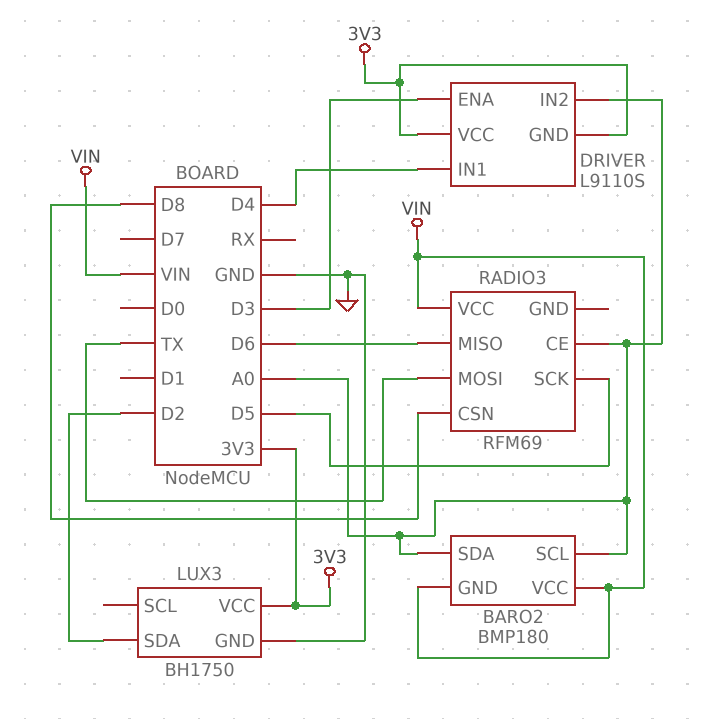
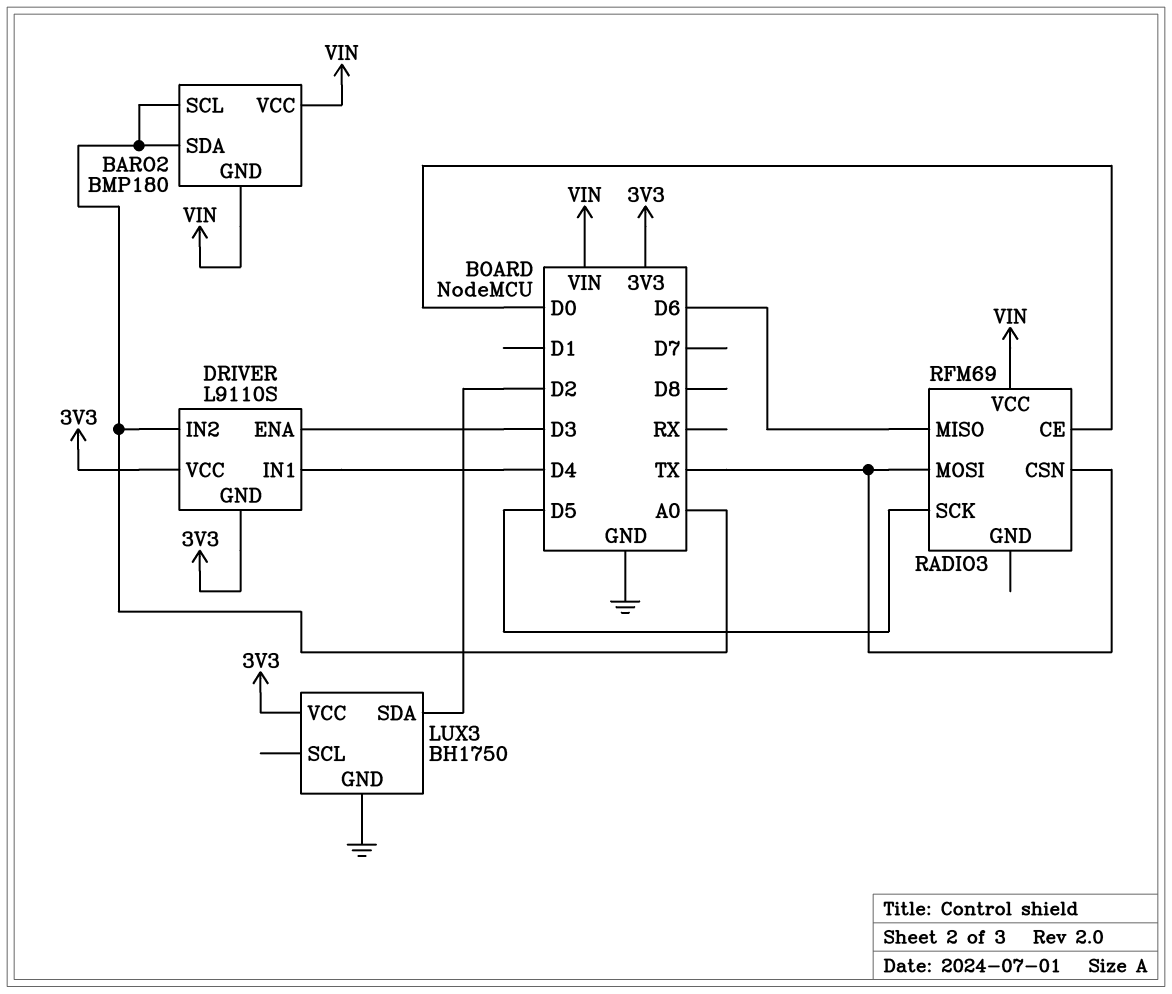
RADIO3 pin CE: A0 -> D0
RADIO3 pin CSN: D8 -> TX

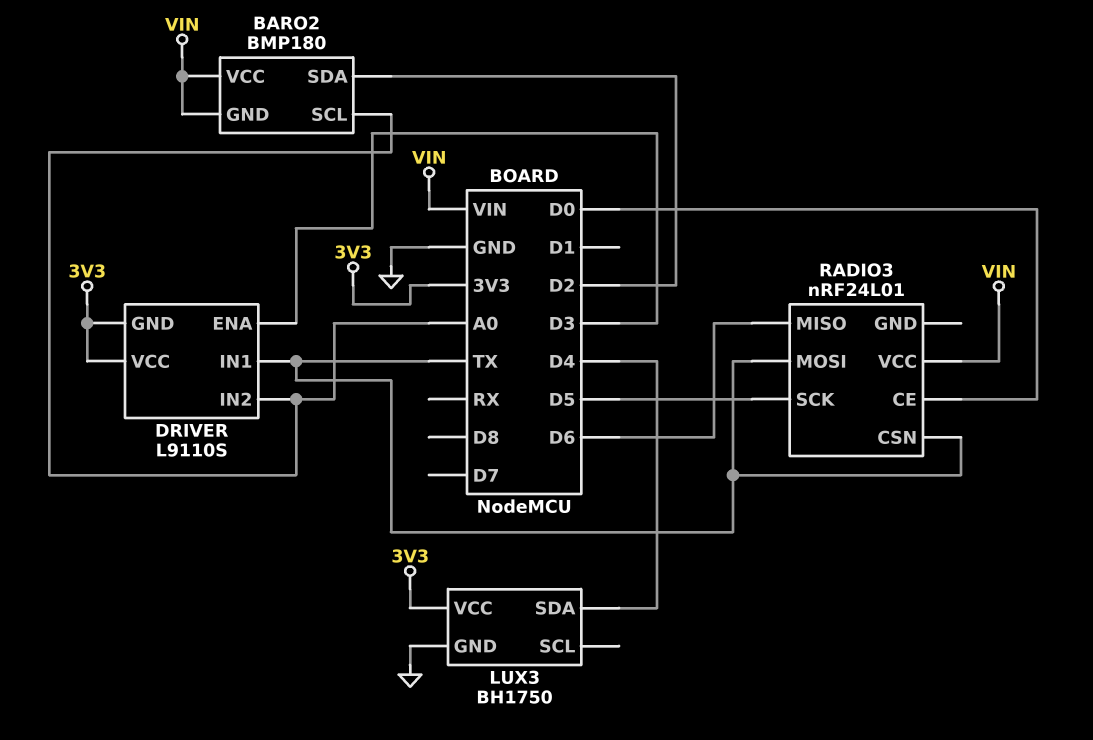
BARO2 pin SDA: A0 -> D2
DRIVER pin IN1: D4 -> TX
LUX3 pin SDA: D2 -> D4
RADIO3: RFM69 -> nRF24L01

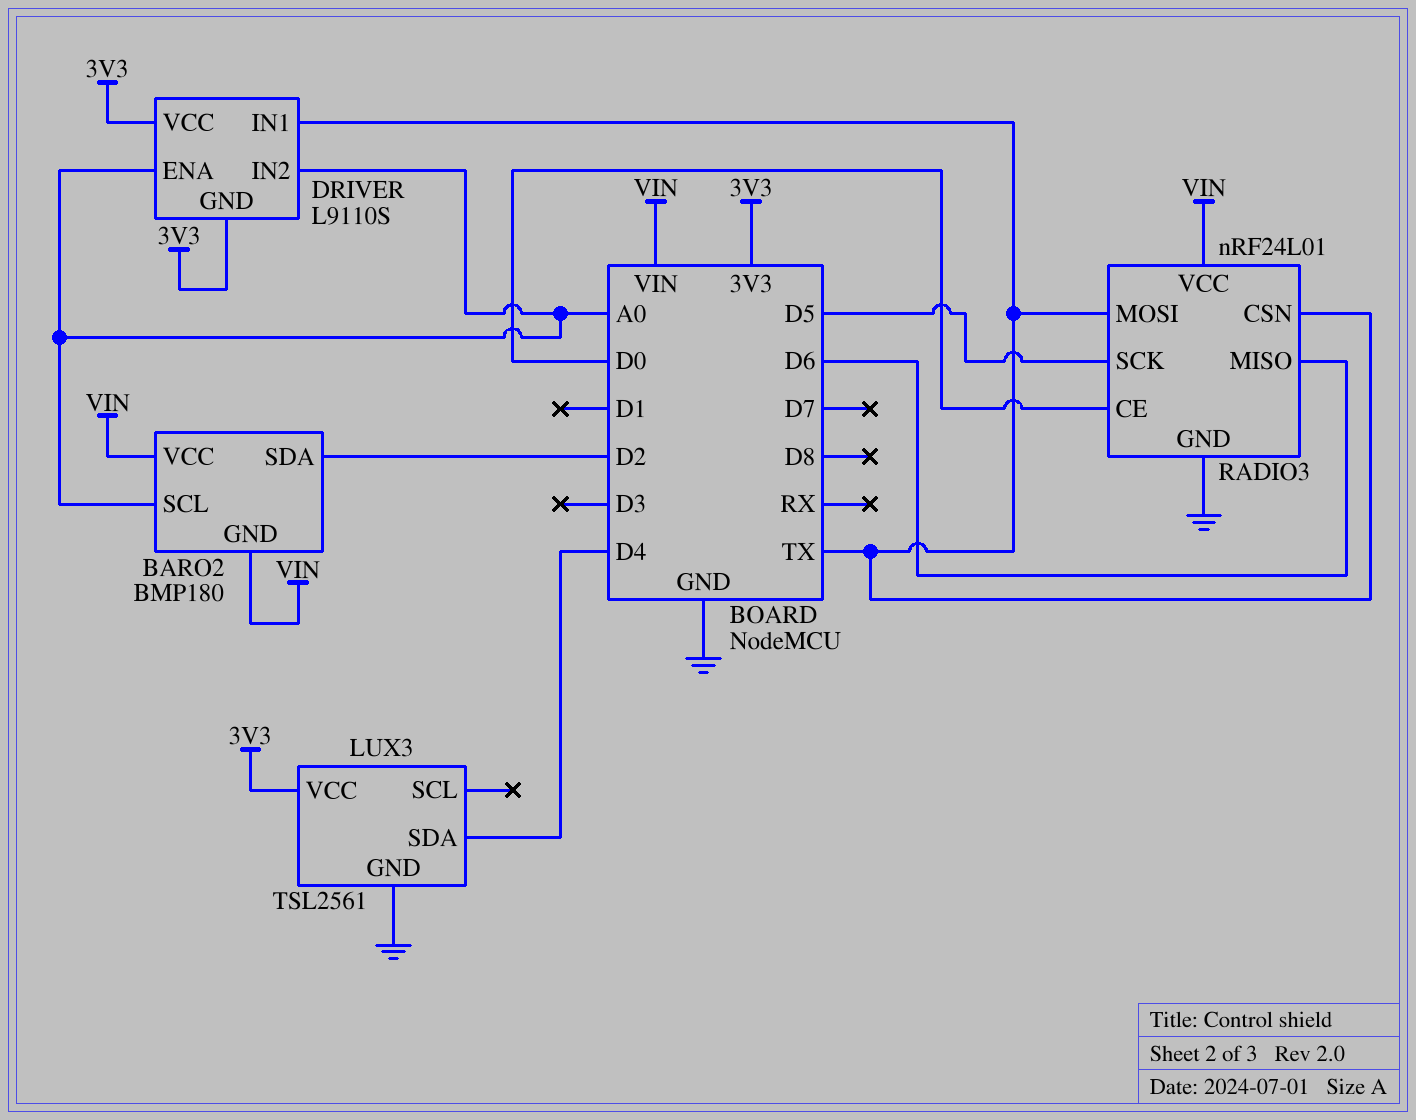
DRIVER pin ENA: D3 -> A0
LUX3: BH1750 -> TSL2561
RADIO3 pin GND: none -> GND

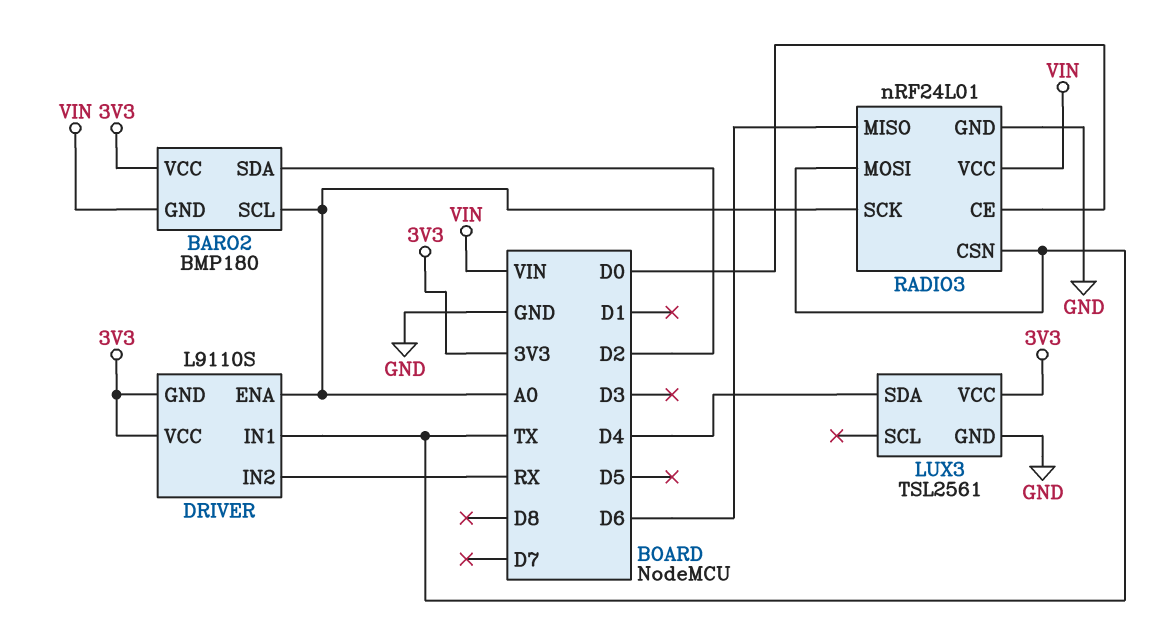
BARO2 pin VCC: VIN -> 3V3
DRIVER pin IN2: A0 -> RX
RADIO3 pin SCK: D5 -> A0

